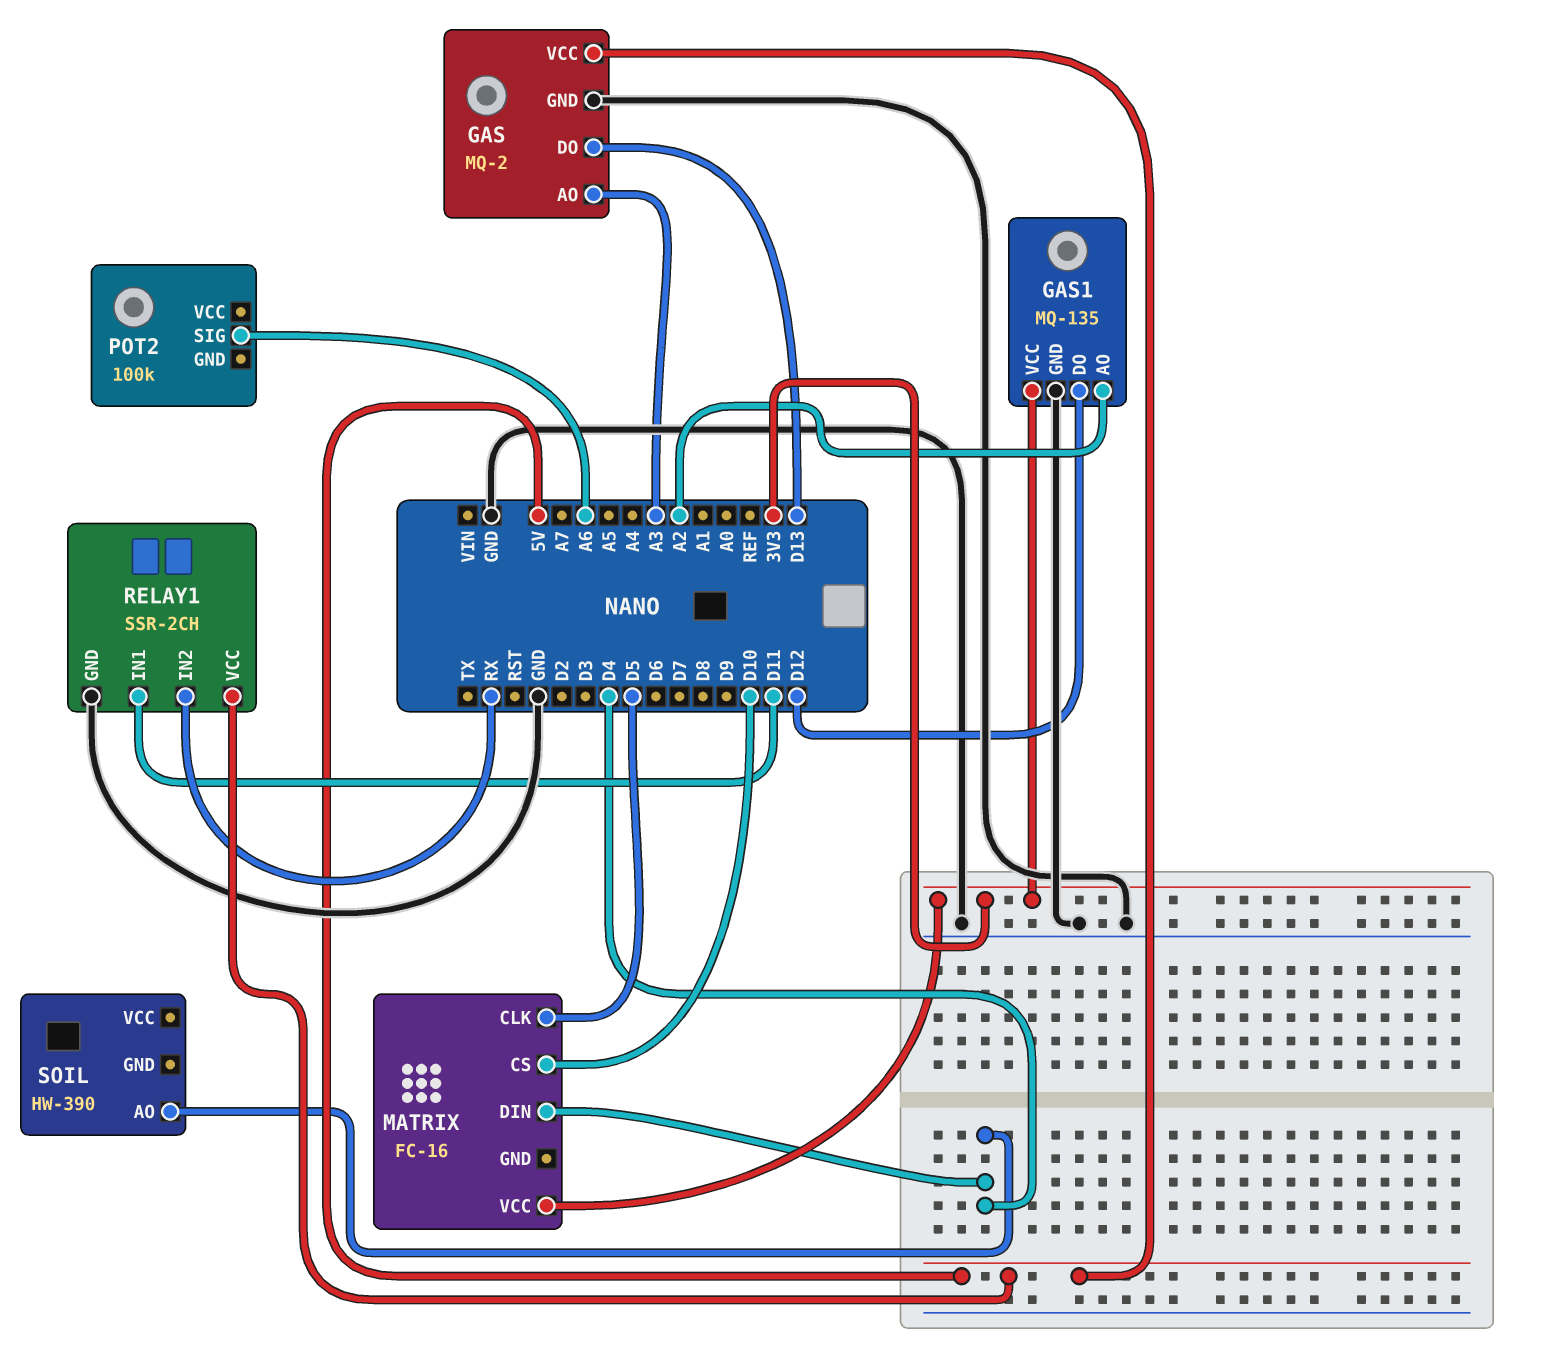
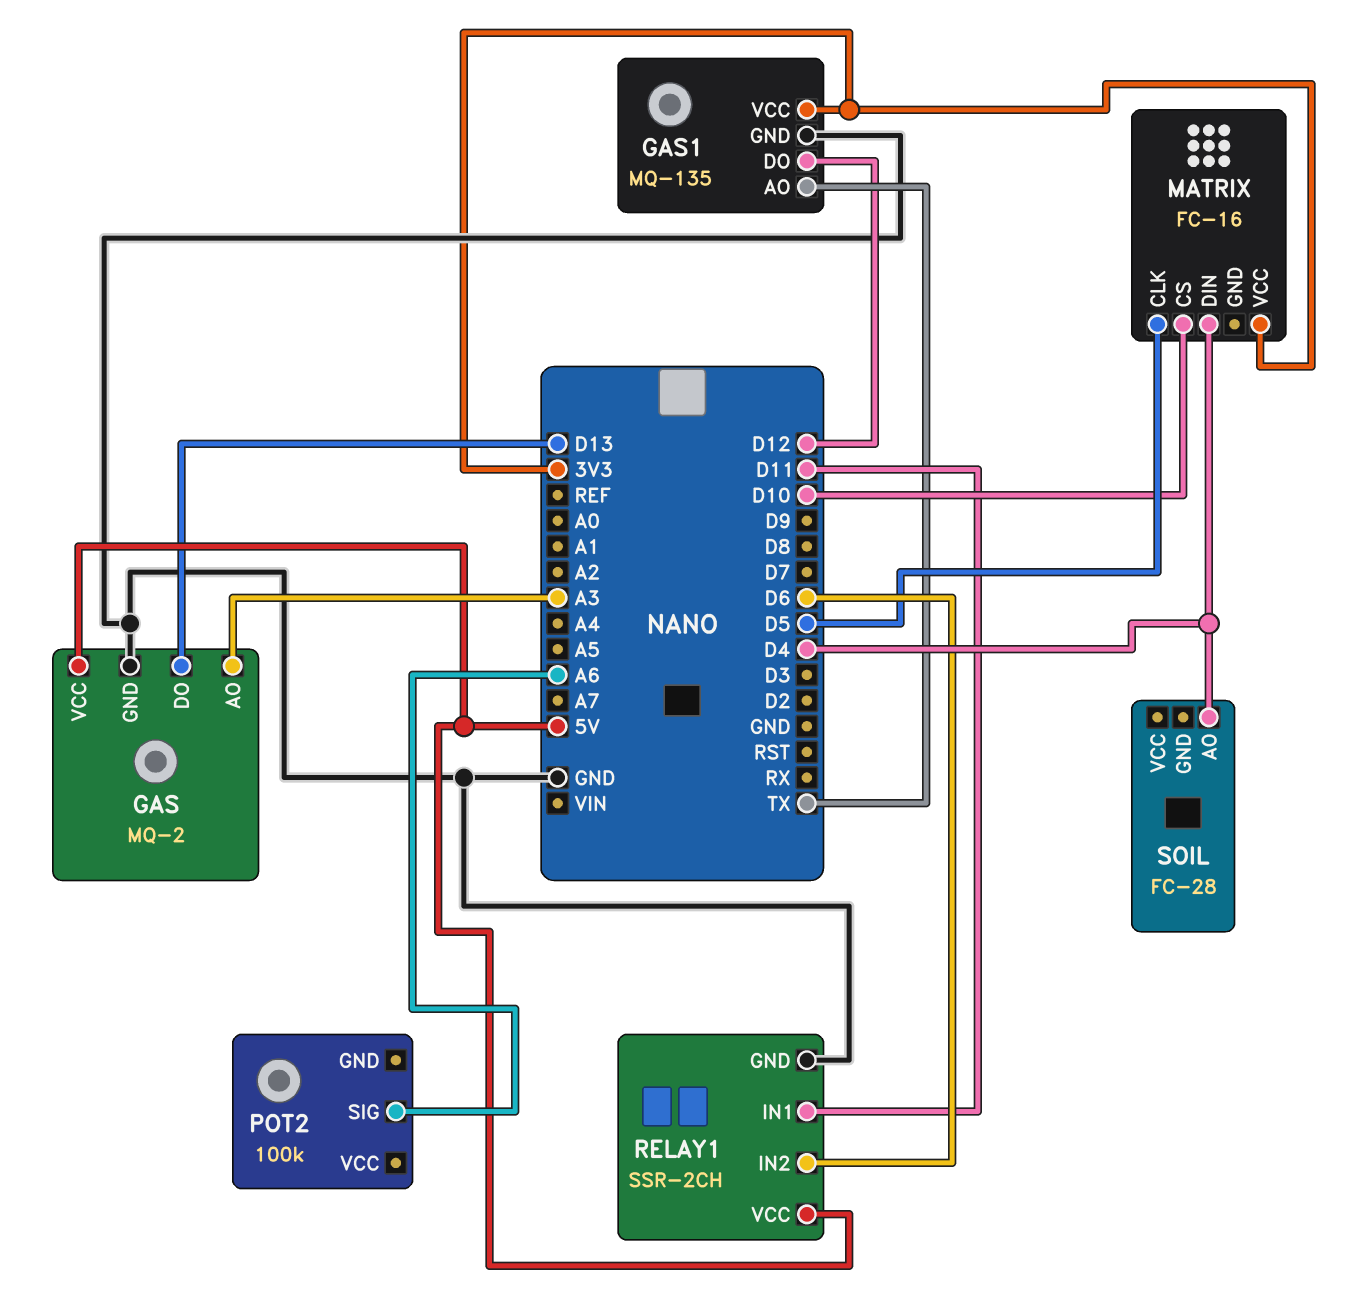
GAS1 pin AO: A2 -> TX
RELAY1 pin IN2: RX -> D6
SOIL: HW-390 -> FC-28

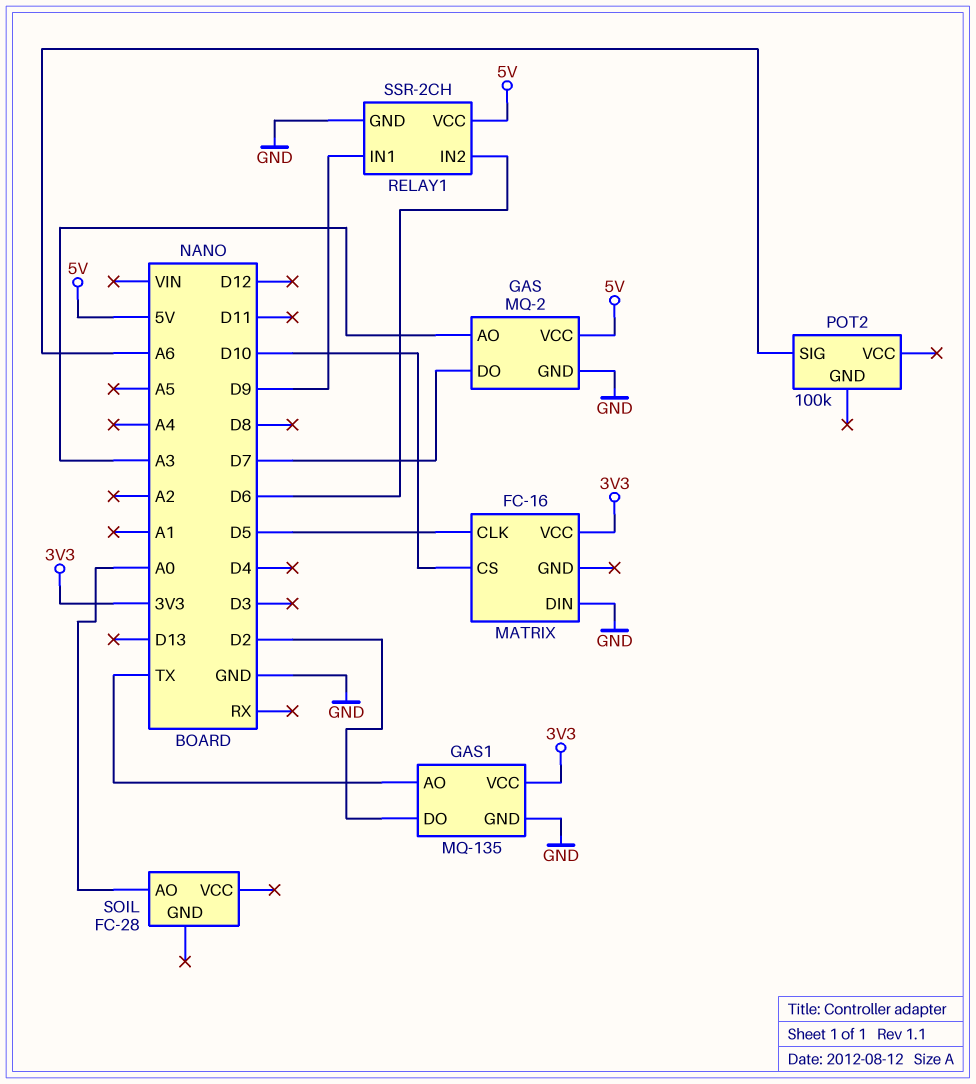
GAS pin DO: D13 -> D7
GAS1 pin DO: D12 -> D2
MATRIX pin DIN: D4 -> GND
RELAY1 pin IN1: D11 -> D9
SOIL pin AO: D4 -> A0

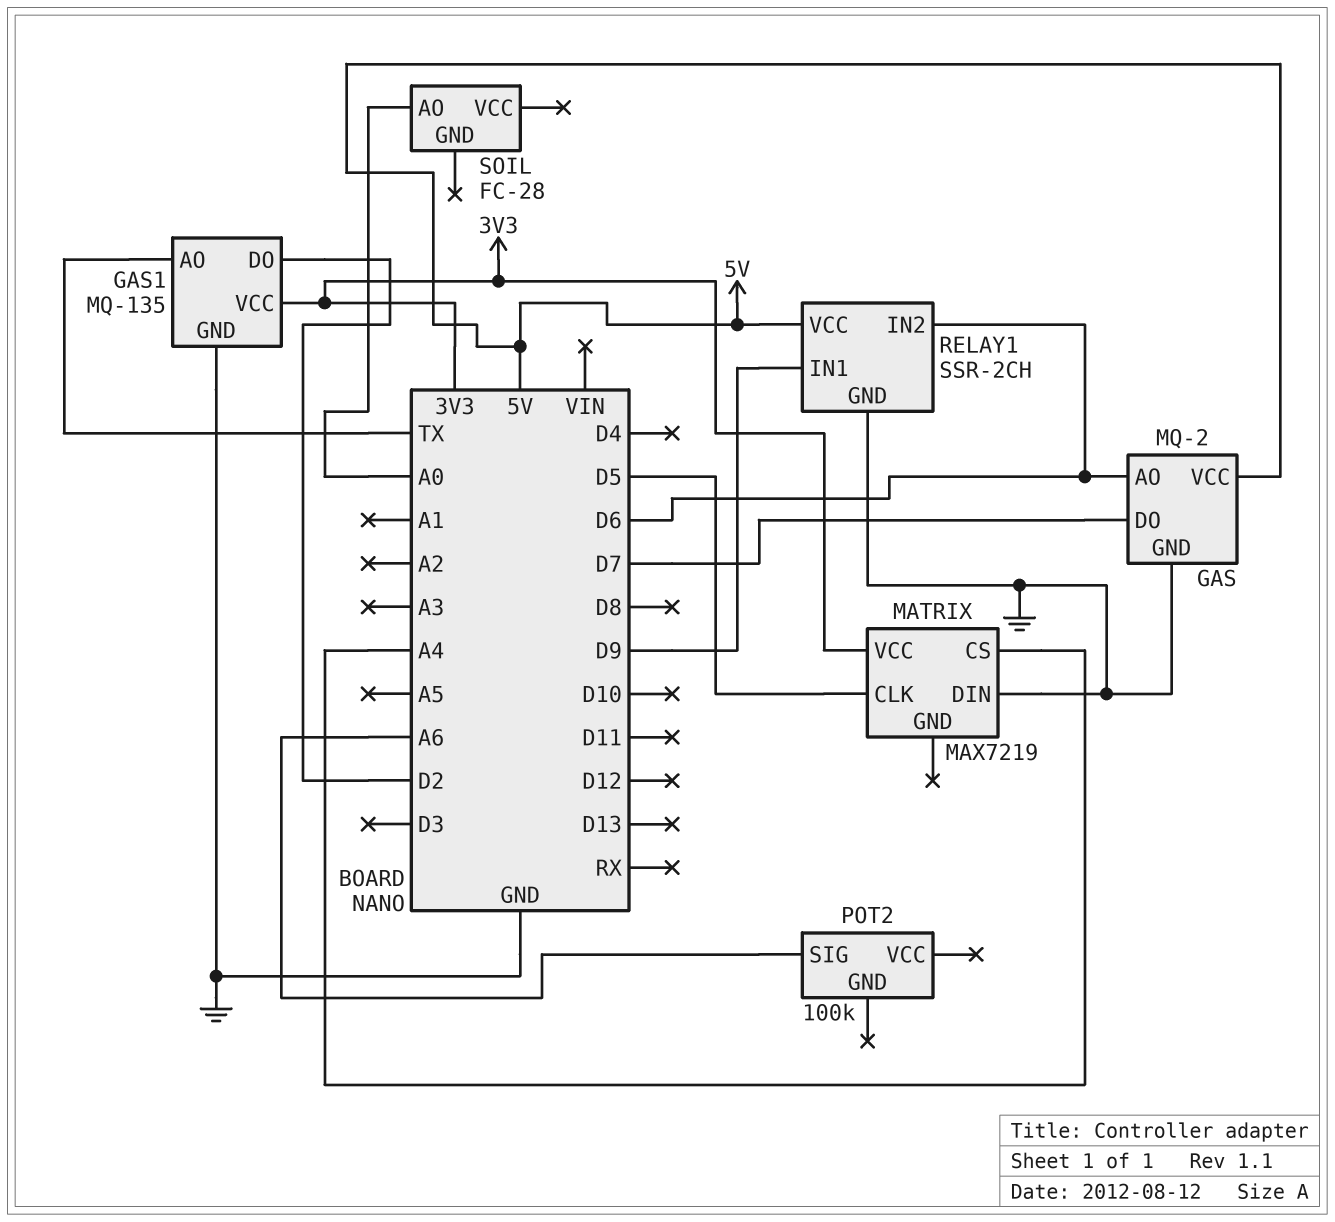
GAS pin AO: A3 -> D6
MATRIX: FC-16 -> MAX7219
MATRIX pin CS: D10 -> A4

